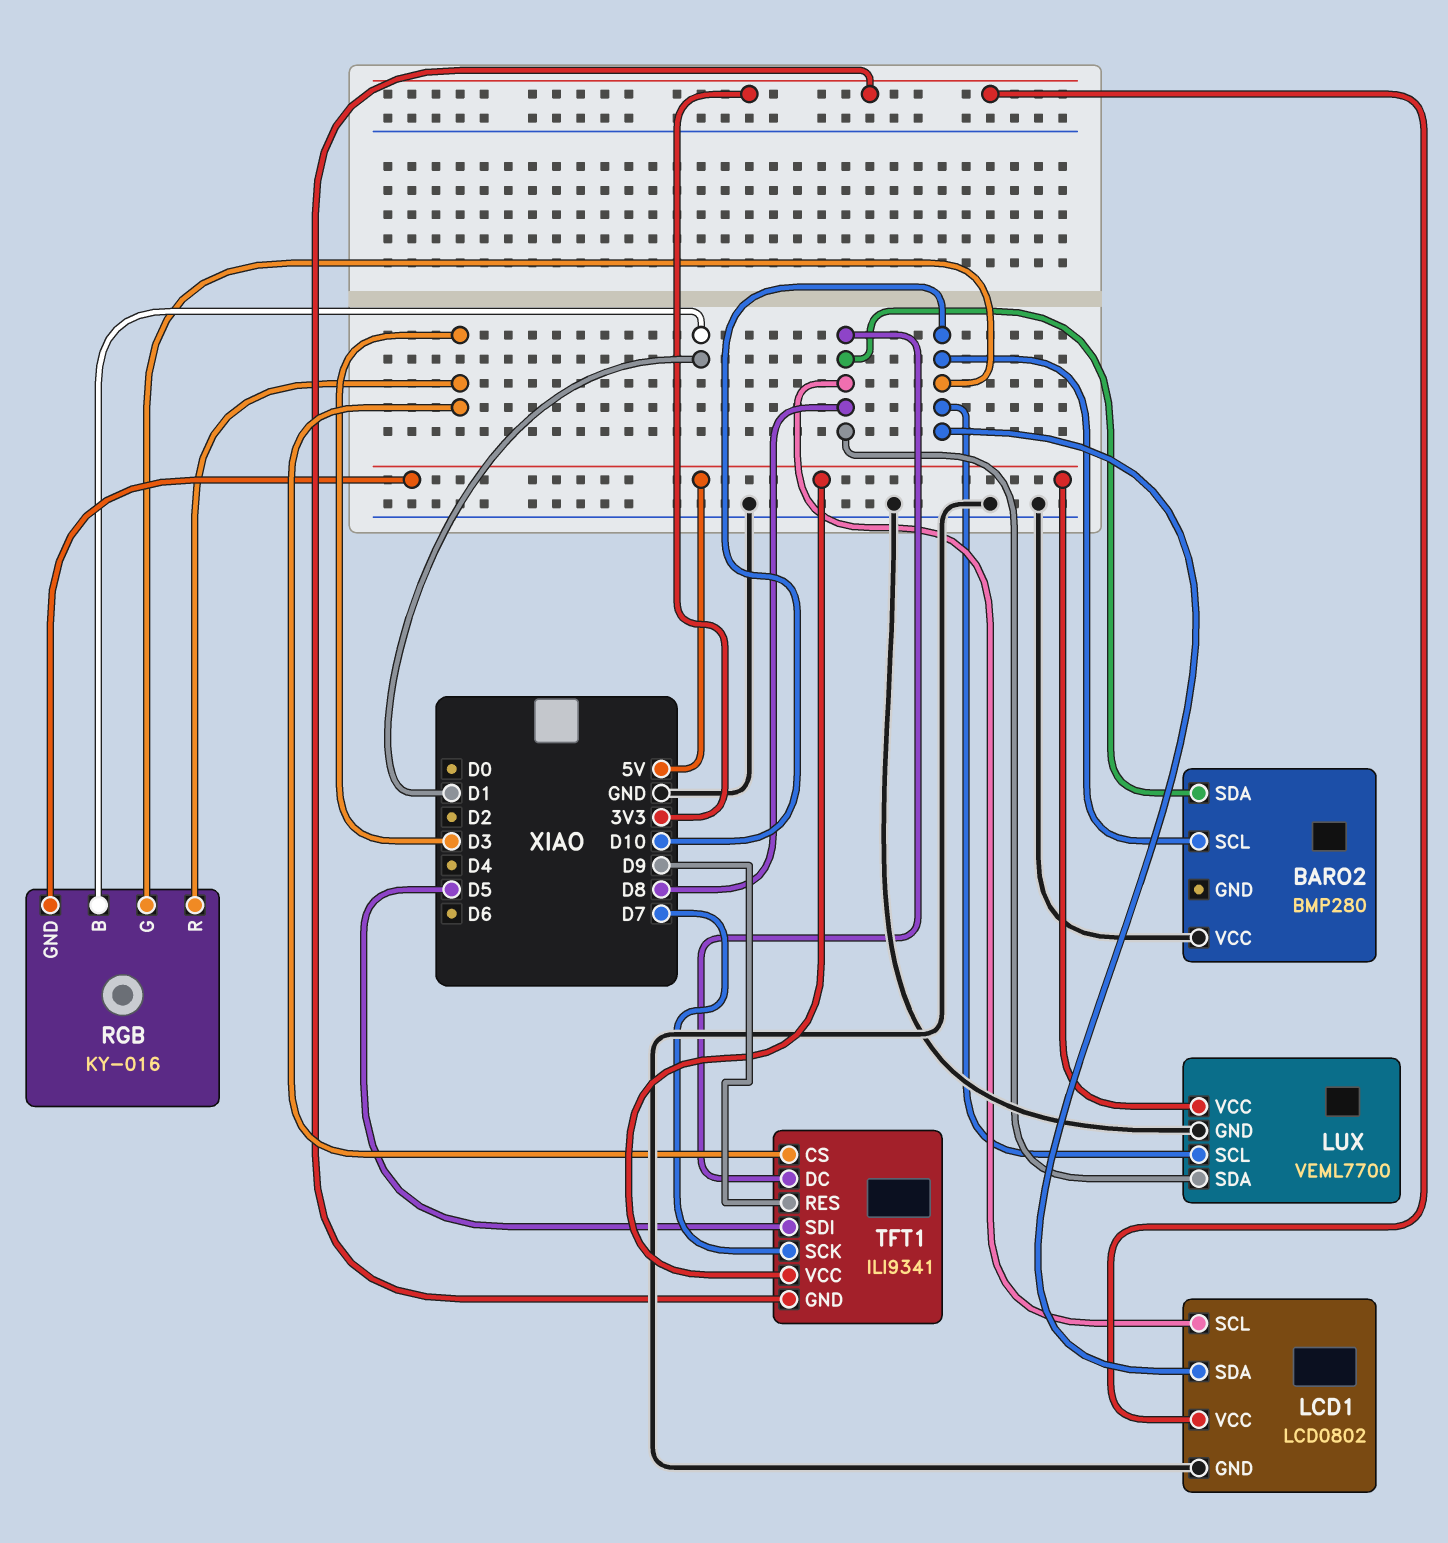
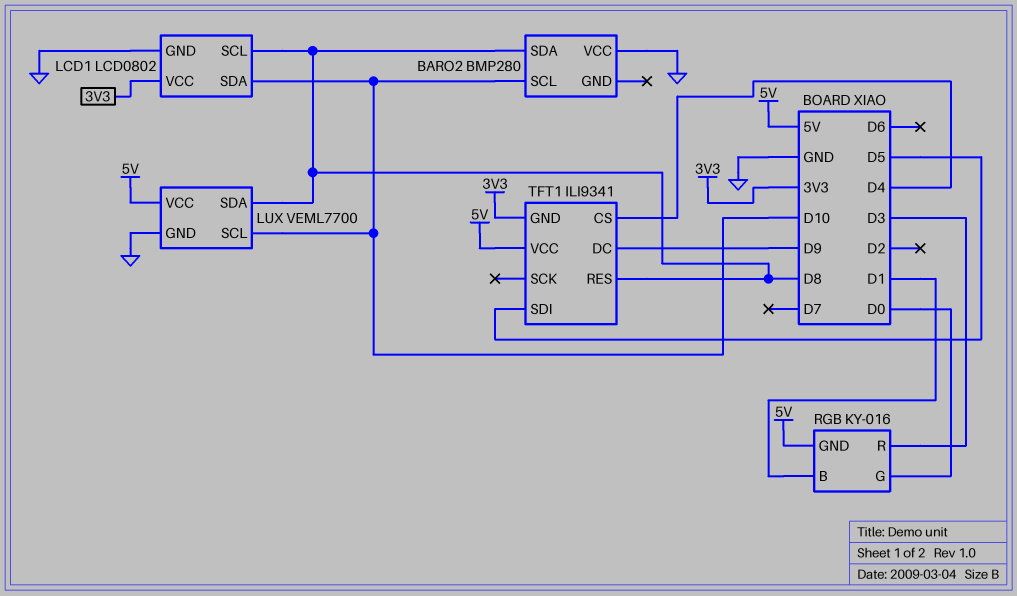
RGB pin G: D10 -> D0
TFT1 pin CS: D3 -> D4
TFT1 pin DC: D8 -> D9
TFT1 pin RES: D9 -> D8
TFT1 pin SCK: D7 -> none

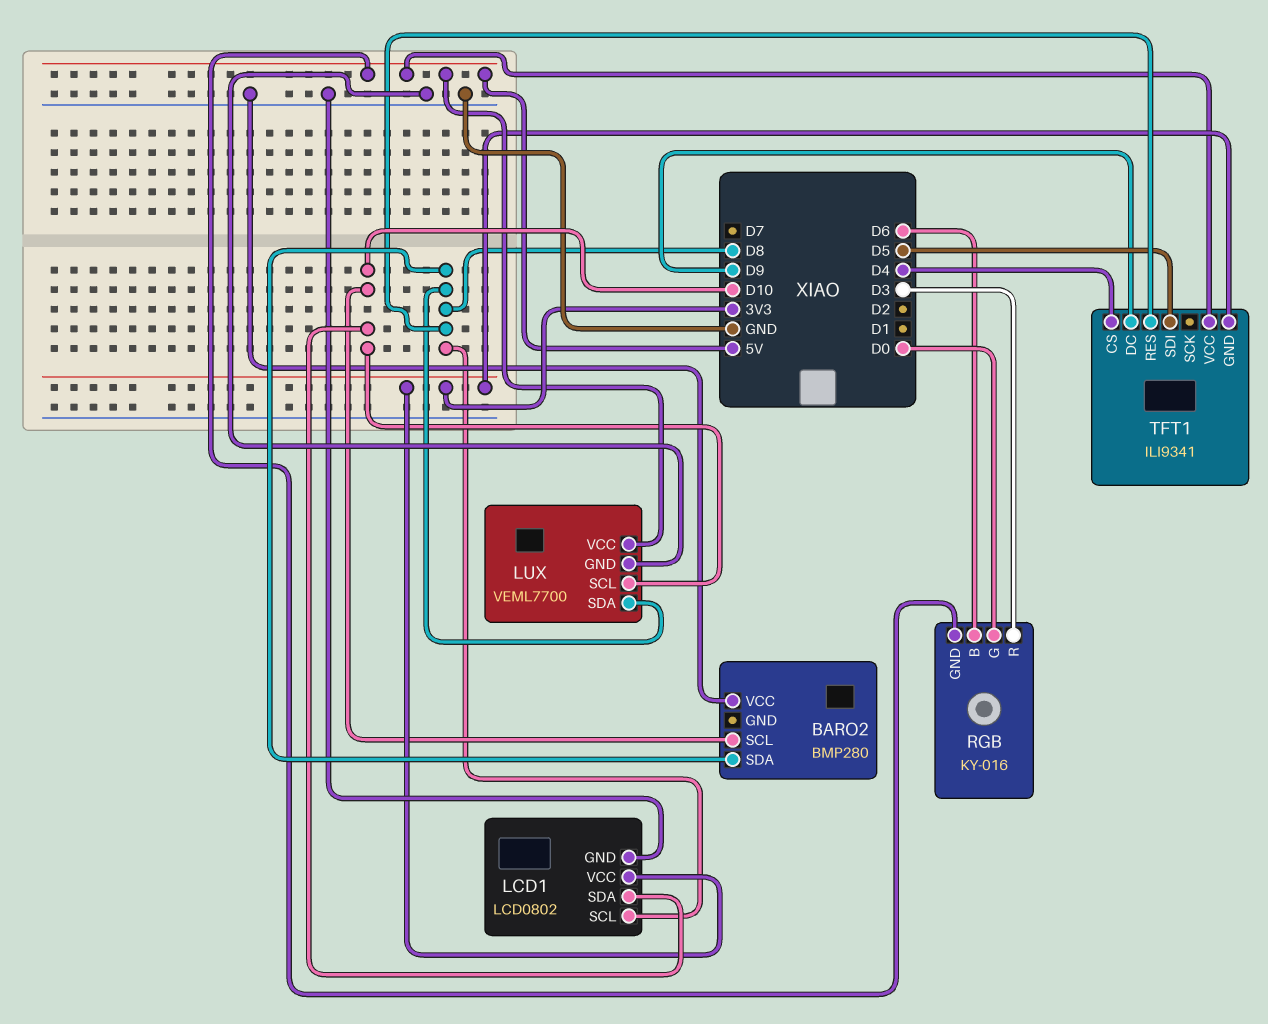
RGB pin B: D1 -> D6

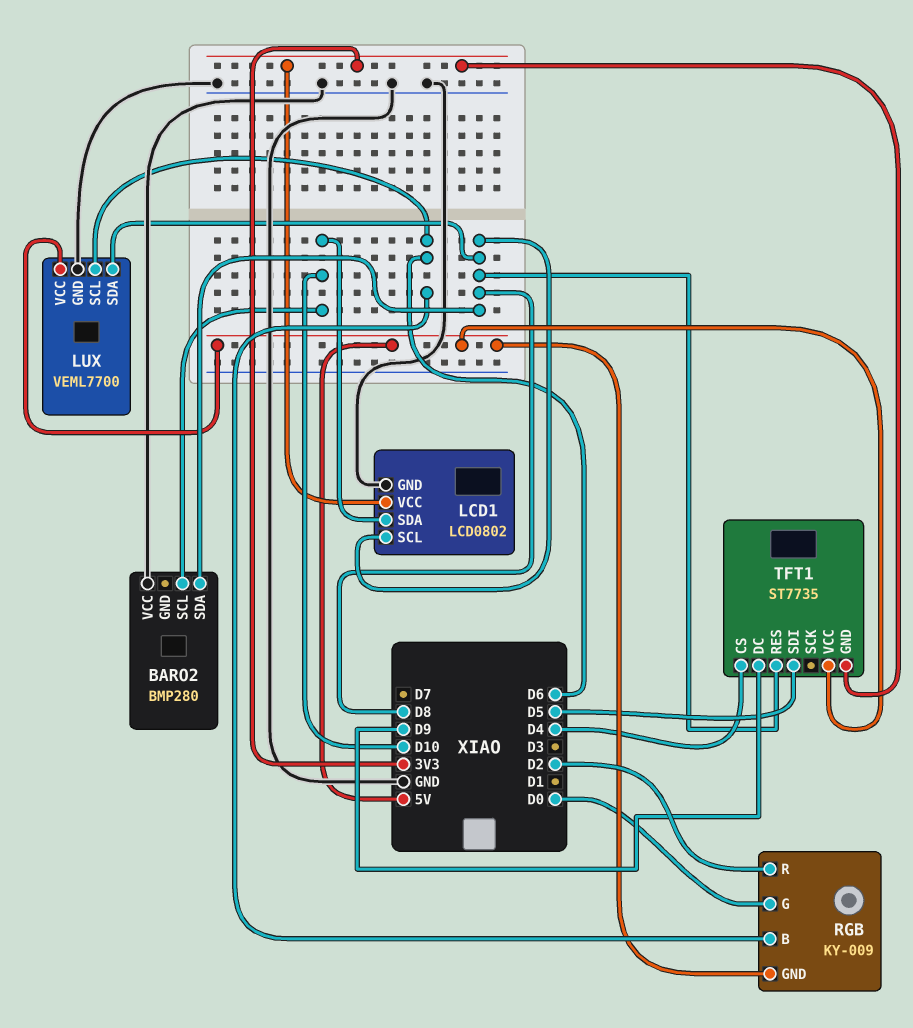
LUX pin SCL: D10 -> D6
RGB: KY-016 -> KY-009
RGB pin R: D3 -> D2
TFT1: ILI9341 -> ST7735

